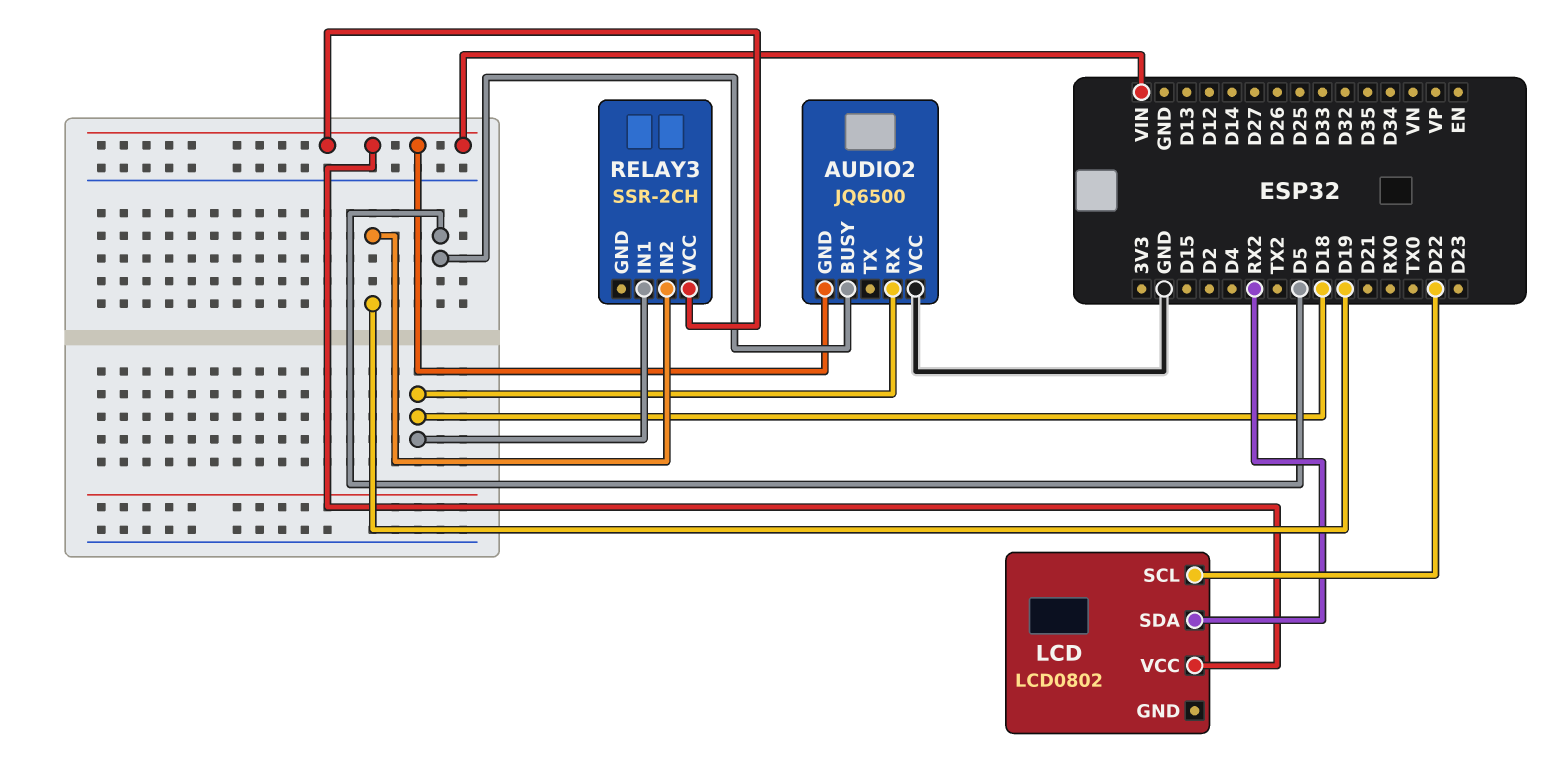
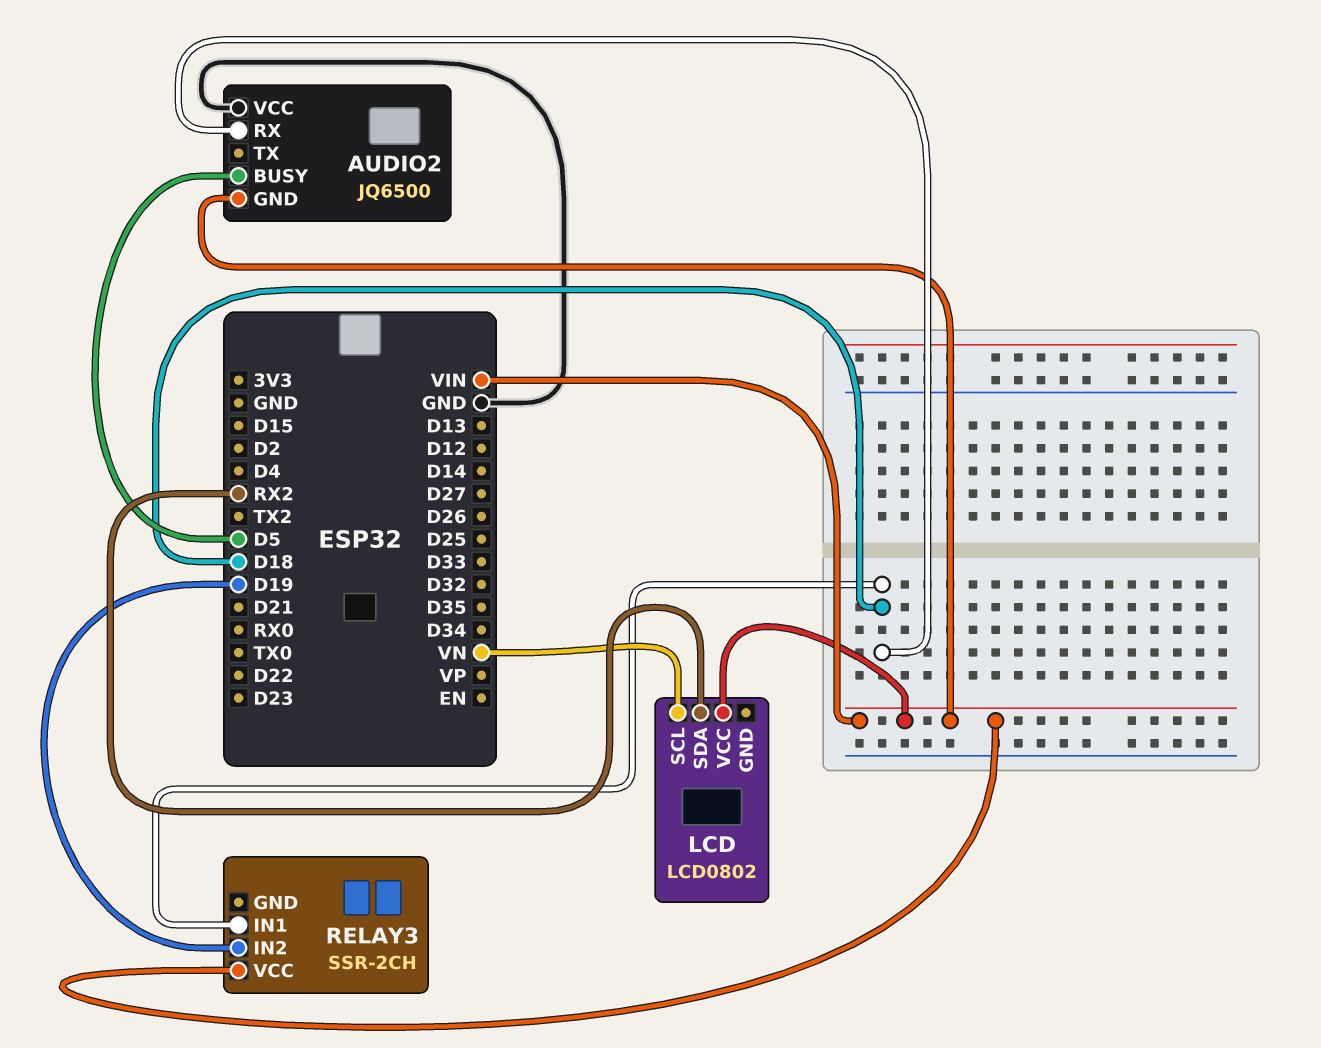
LCD pin SCL: D22 -> VN

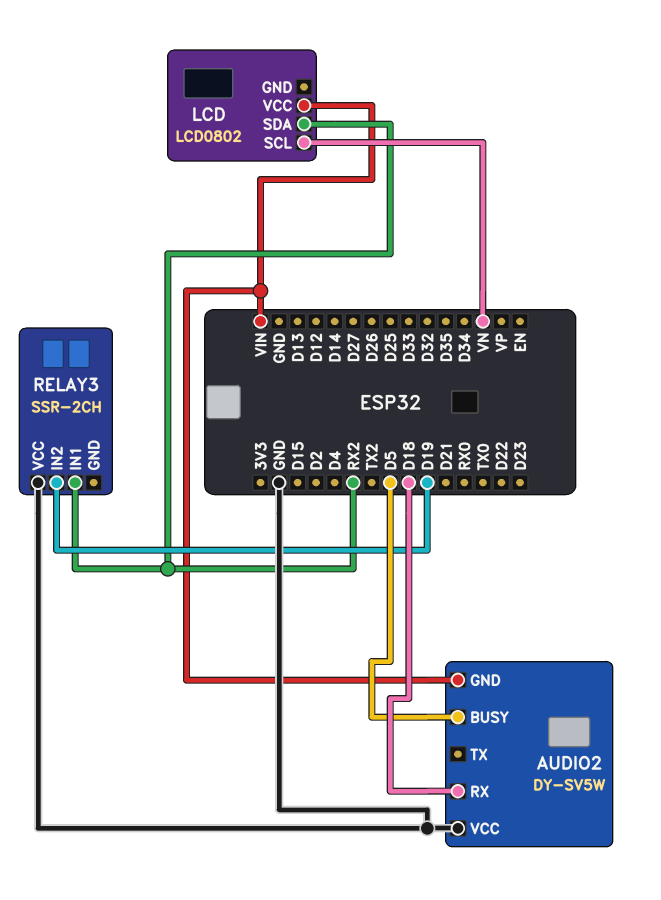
AUDIO2: JQ6500 -> DY-SV5W
RELAY3 pin IN1: D18 -> RX2
RELAY3 pin VCC: VIN -> GND

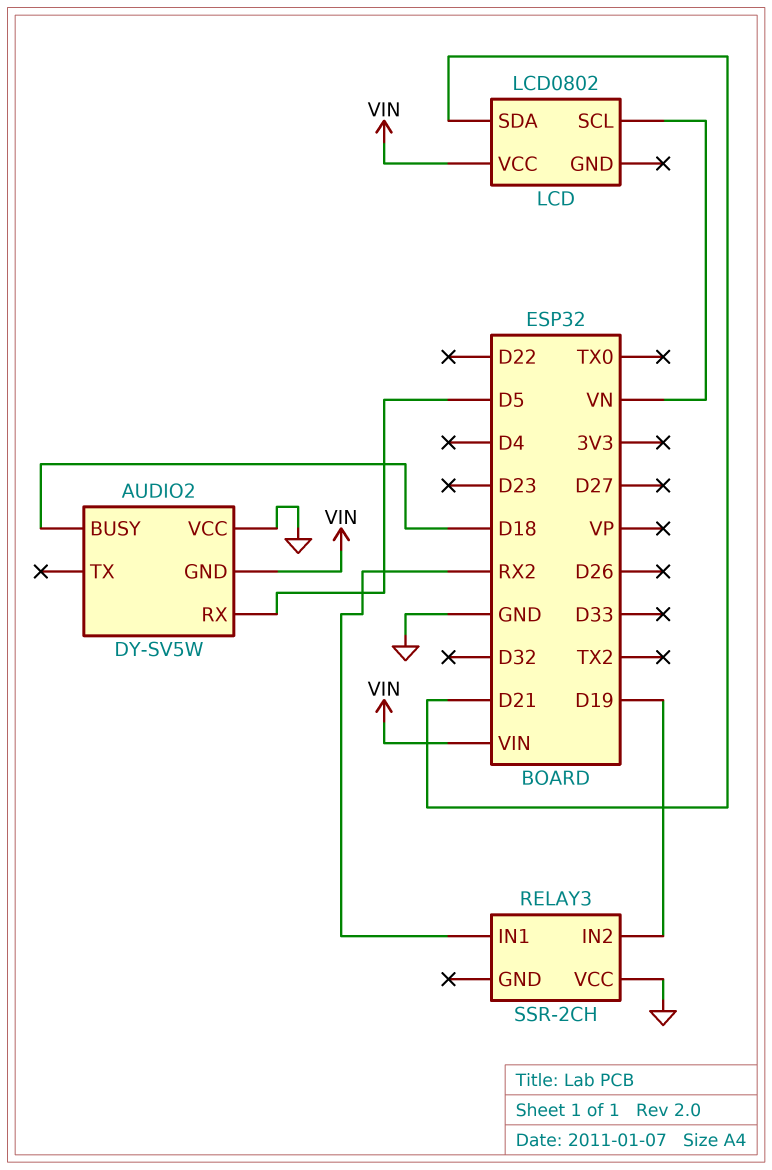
AUDIO2 pin BUSY: D5 -> D18
AUDIO2 pin RX: D18 -> D5
LCD pin SDA: RX2 -> D21

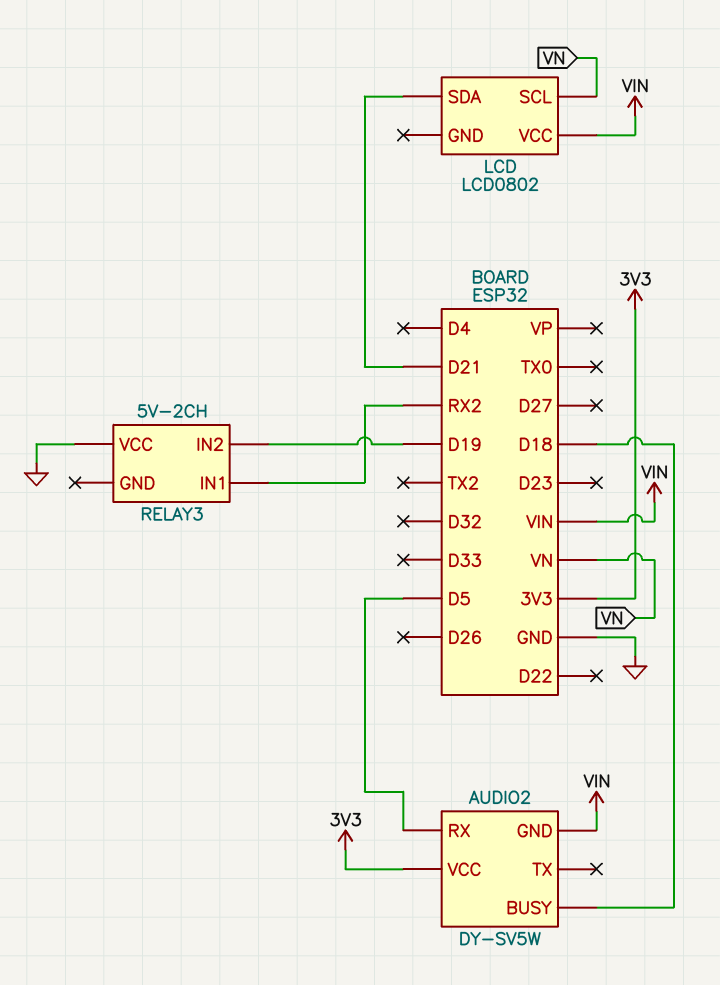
AUDIO2 pin VCC: GND -> 3V3
RELAY3: SSR-2CH -> 5V-2CH

